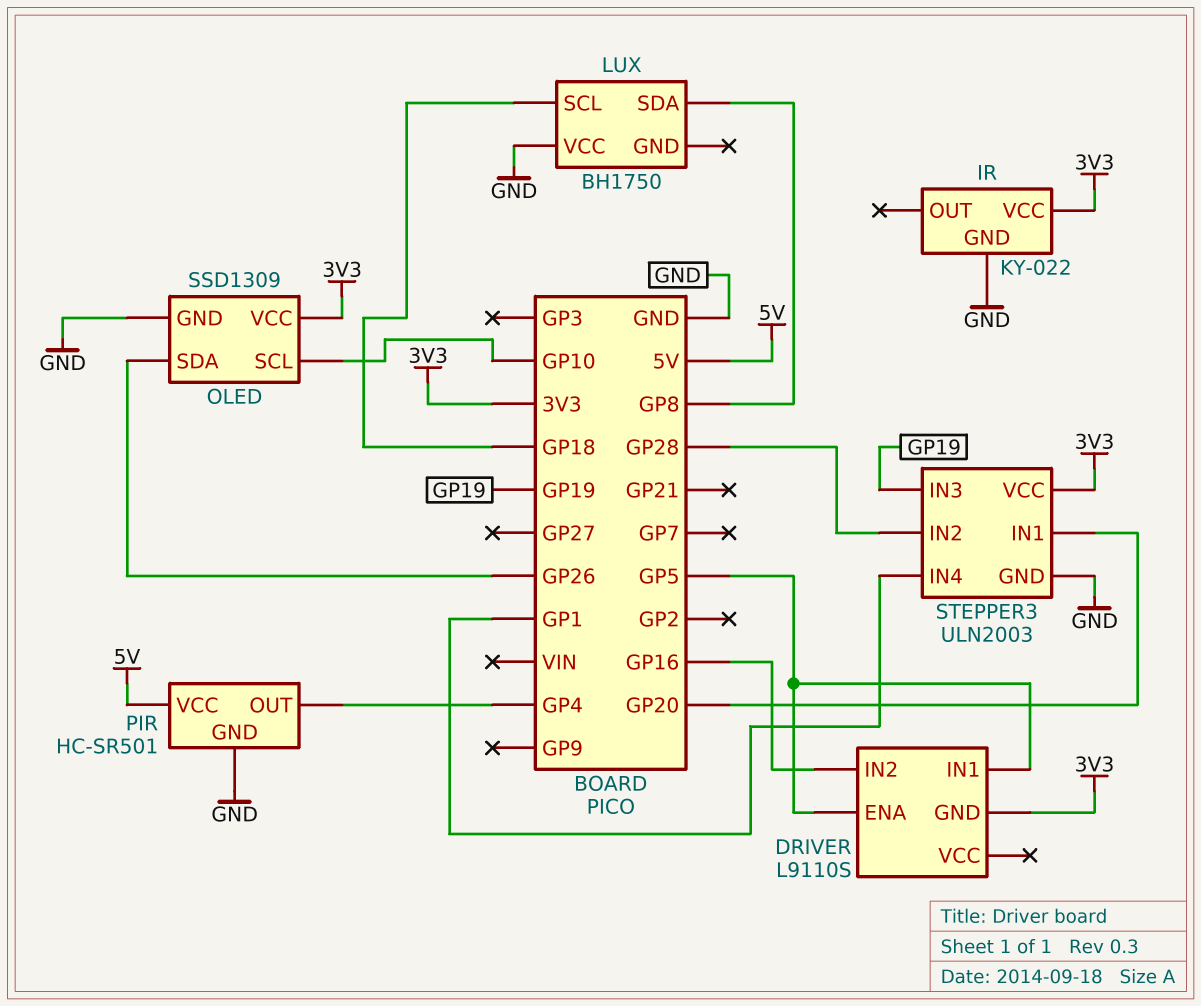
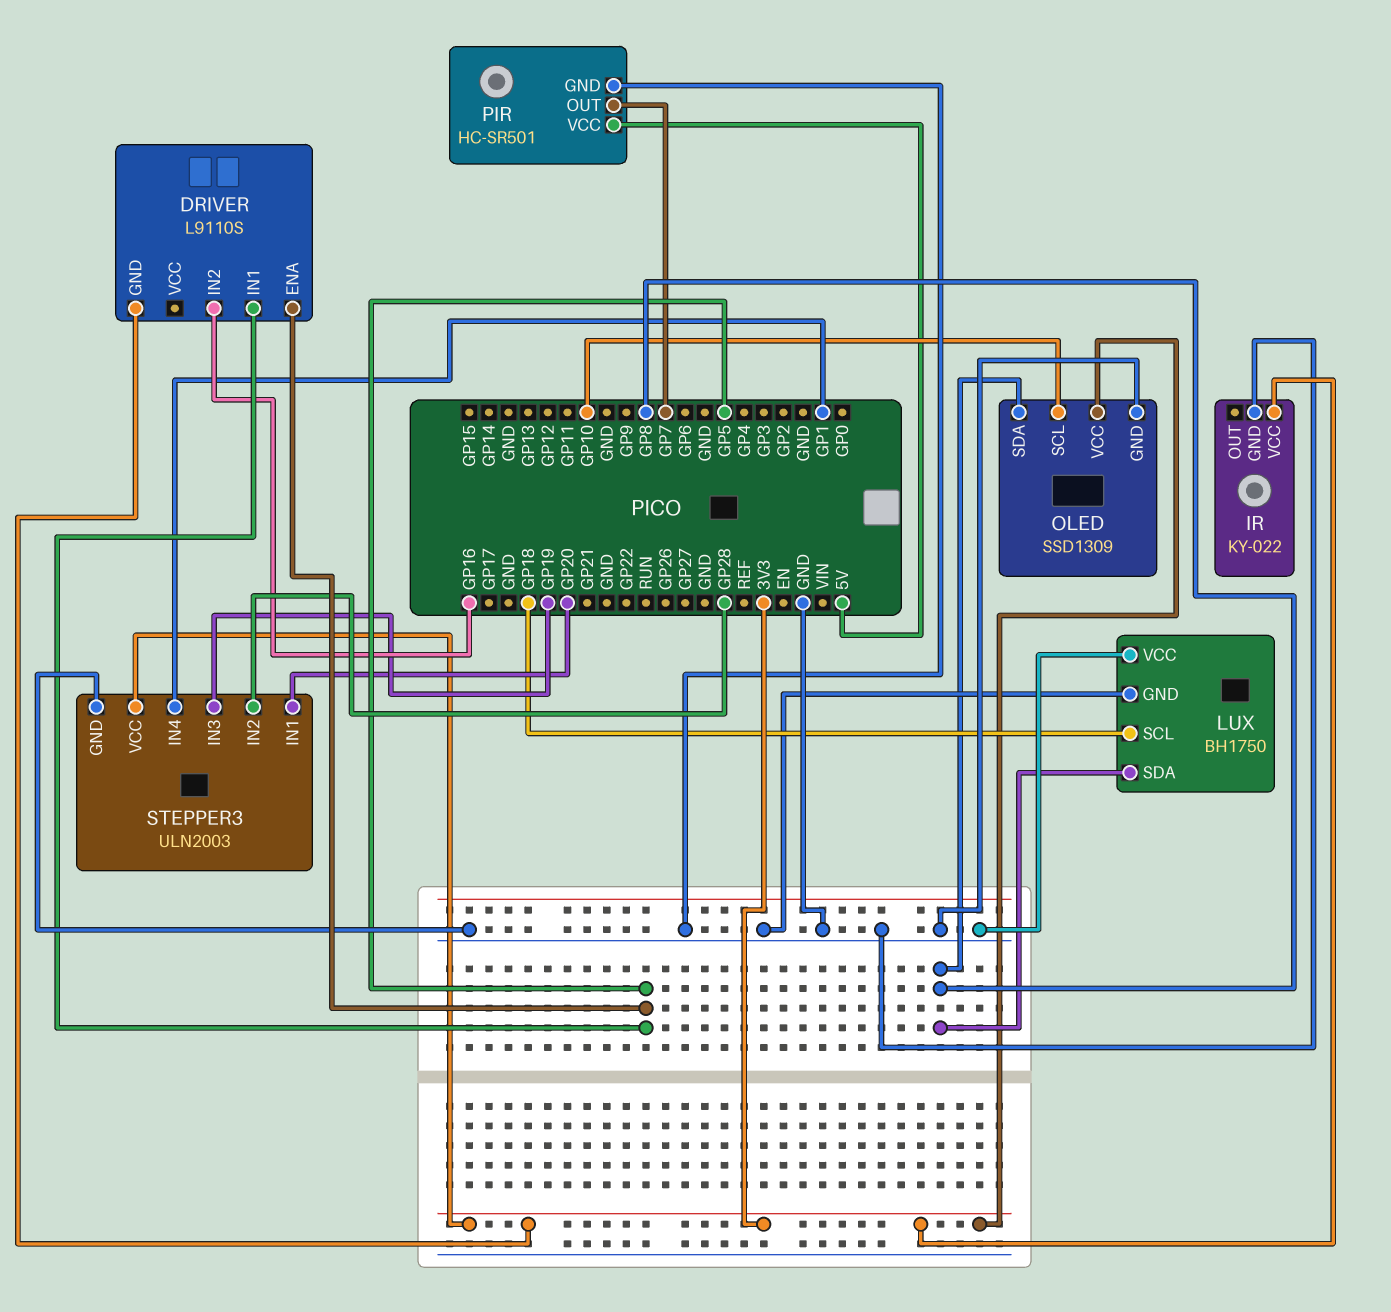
LUX pin GND: none -> GND
OLED pin SDA: GP26 -> GP8
PIR pin OUT: GP4 -> GP7

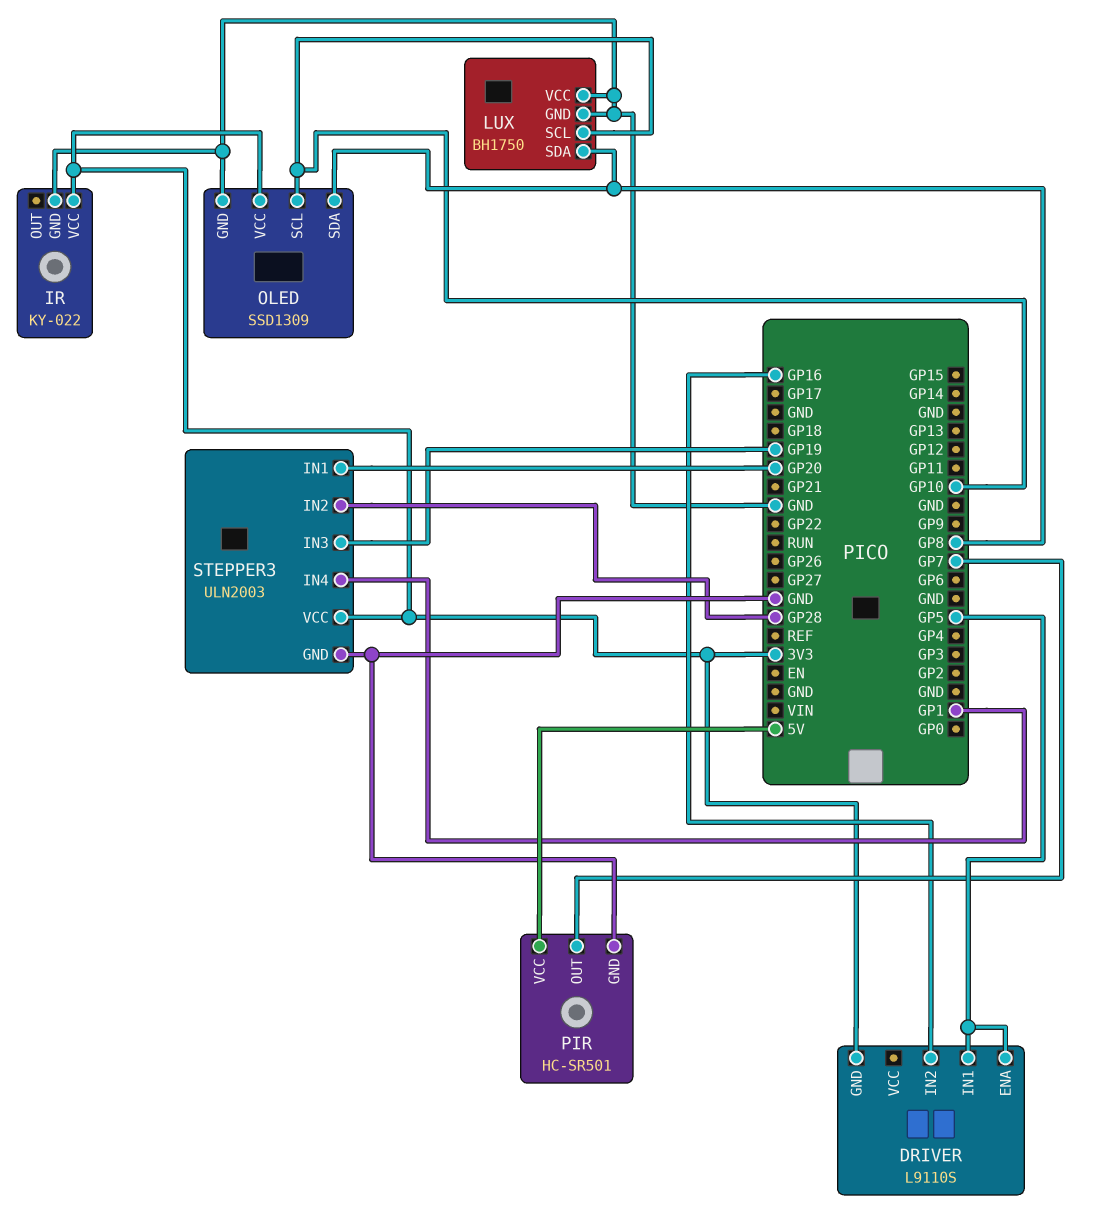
LUX pin SCL: GP18 -> GP10

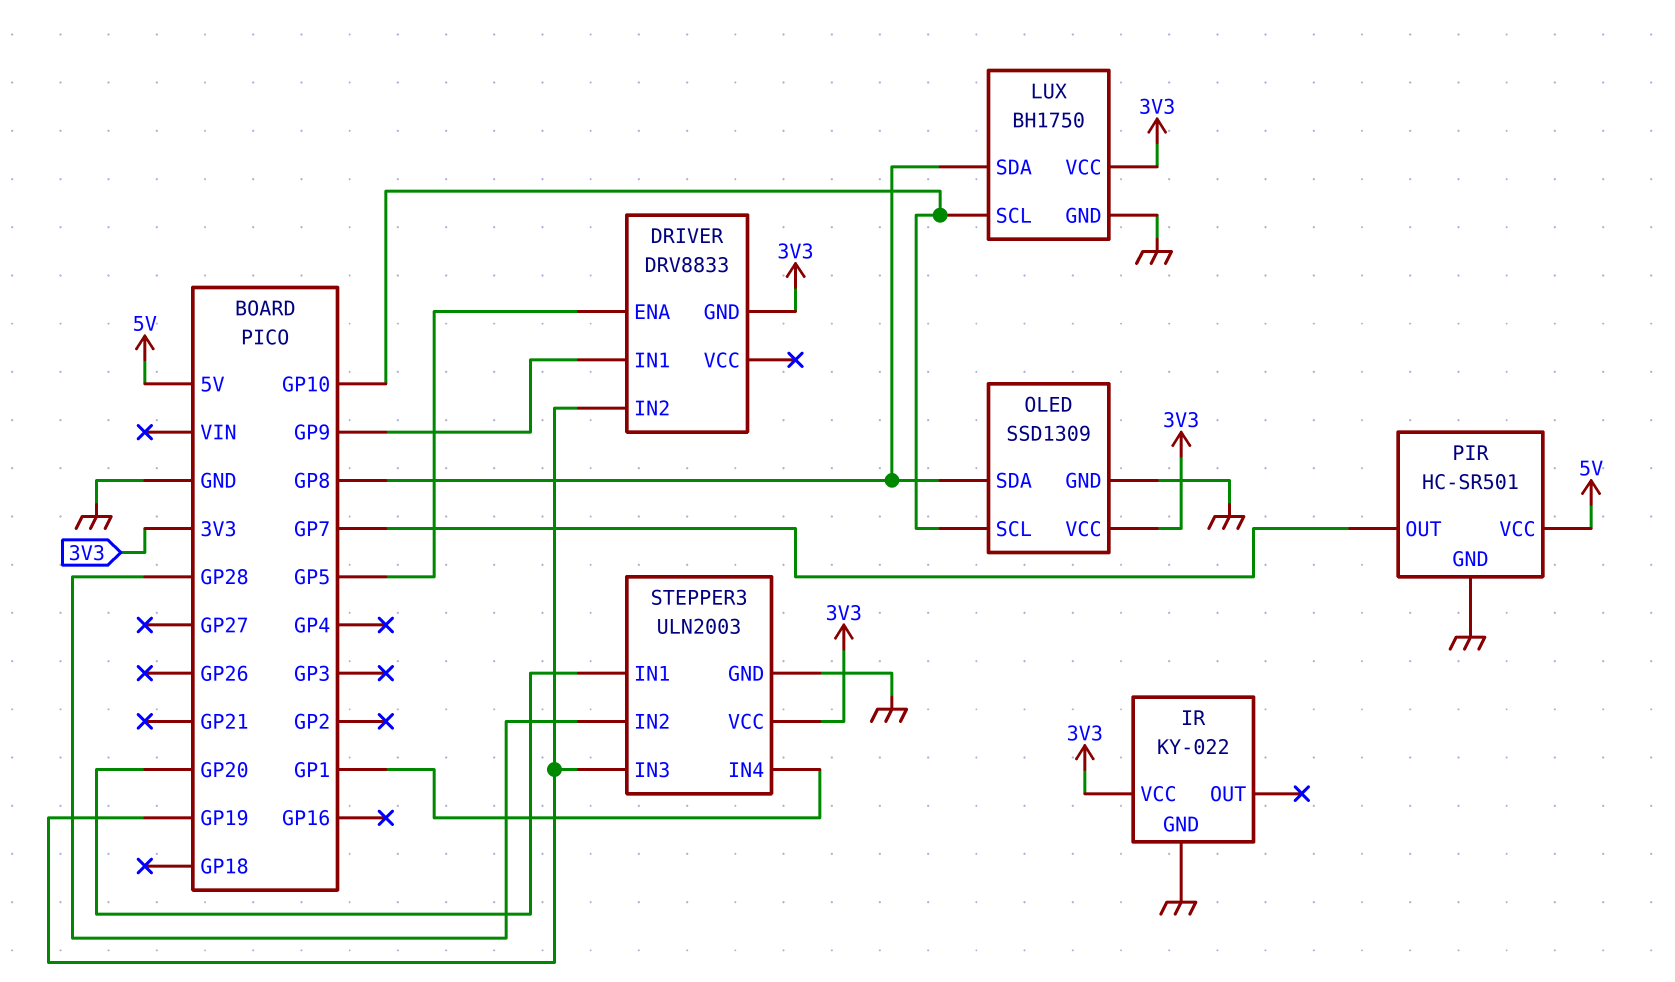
DRIVER: L9110S -> DRV8833
DRIVER pin IN1: GP5 -> GP9
DRIVER pin IN2: GP16 -> GP19
LUX pin VCC: GND -> 3V3

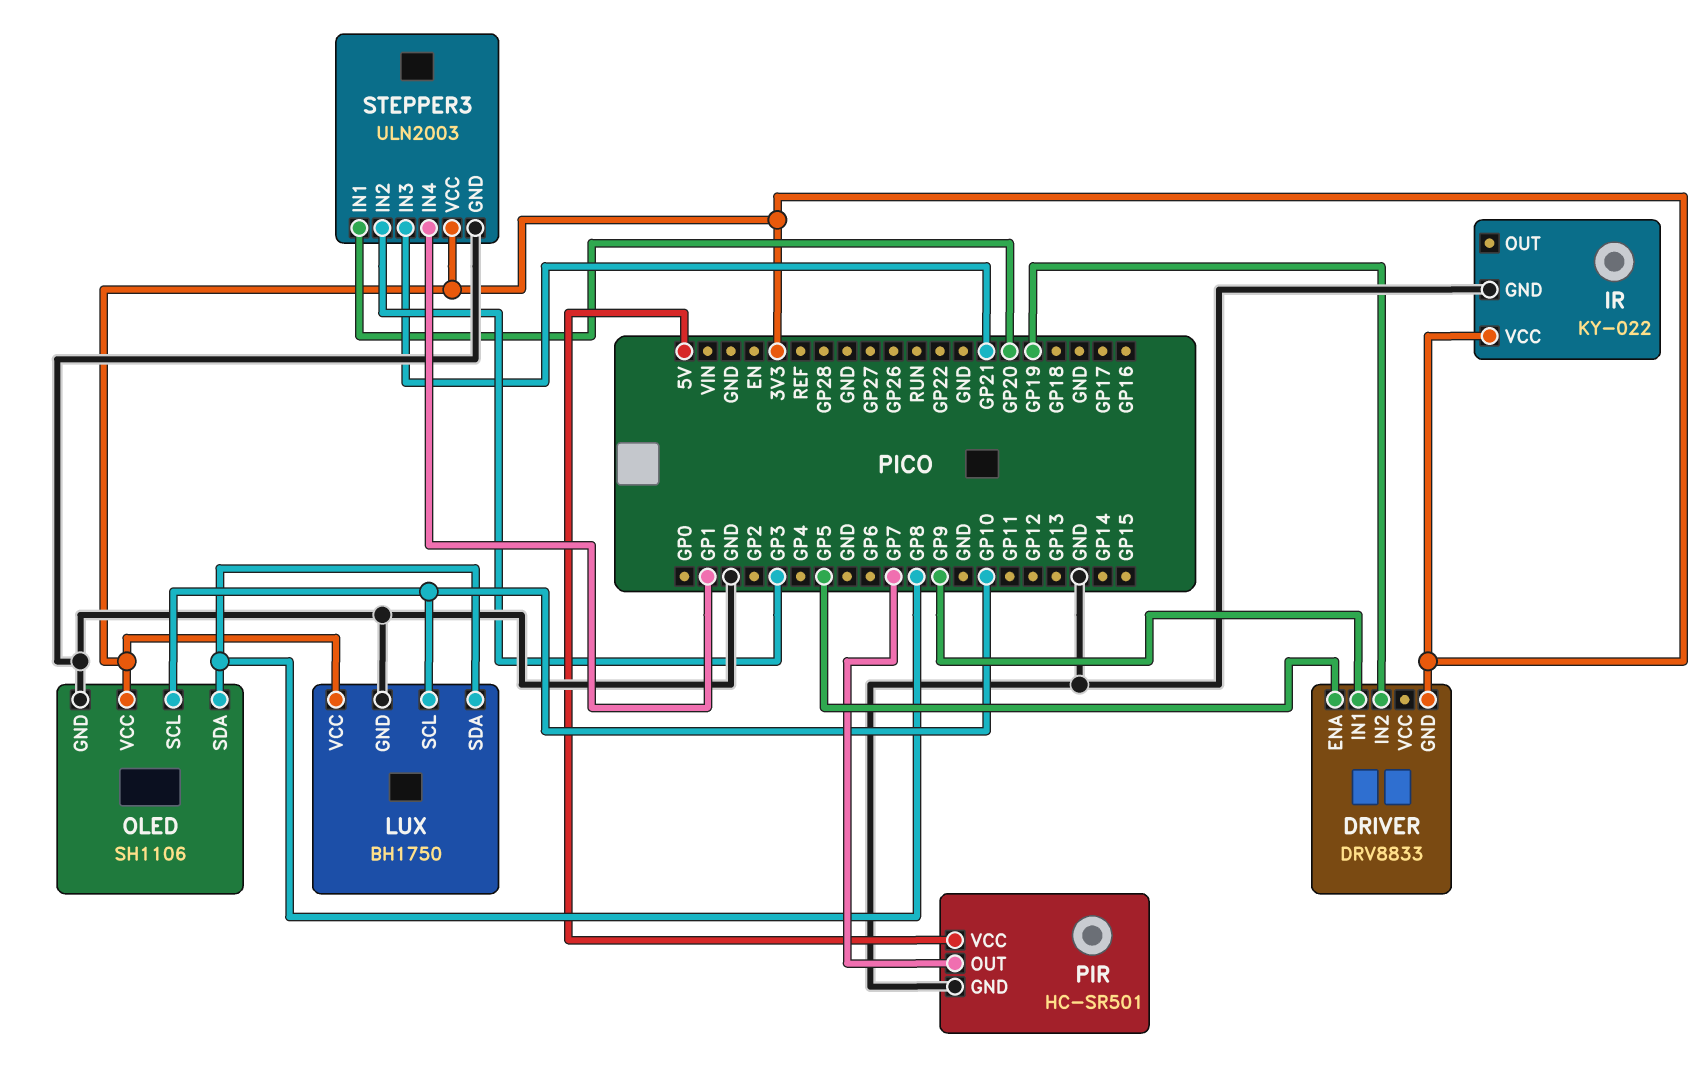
OLED: SSD1309 -> SH1106
STEPPER3 pin IN2: GP28 -> GP3
STEPPER3 pin IN3: GP19 -> GP21

